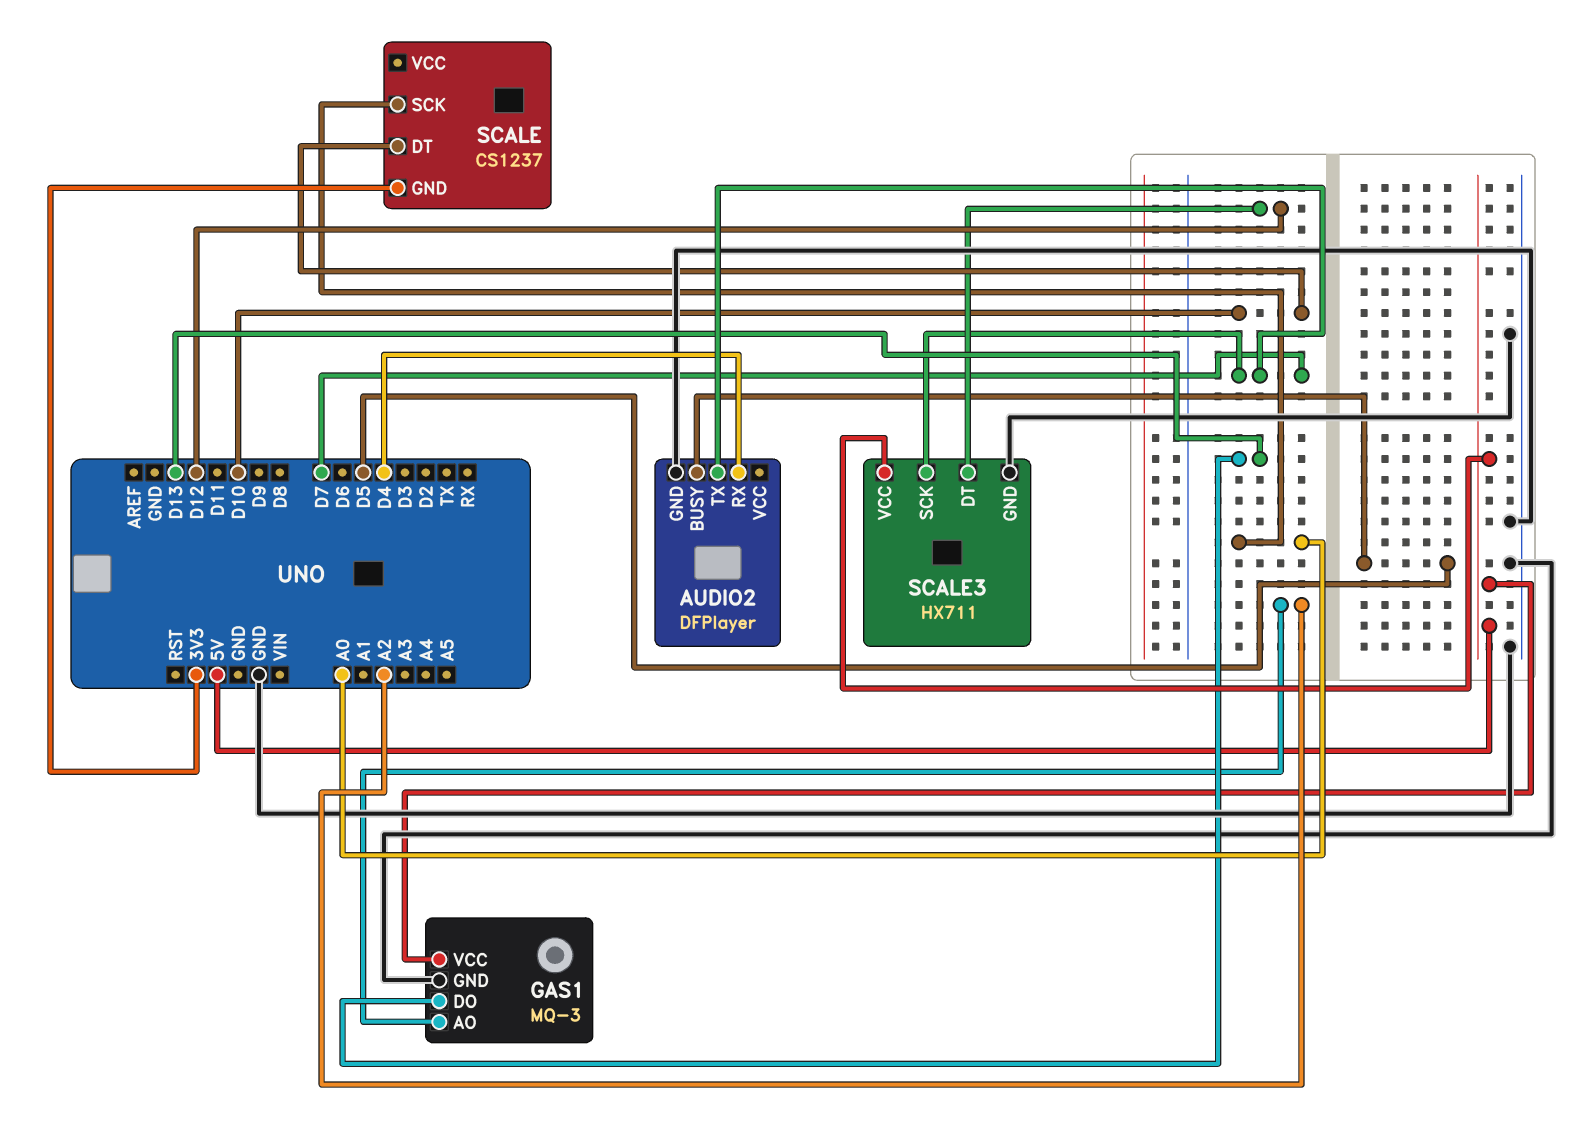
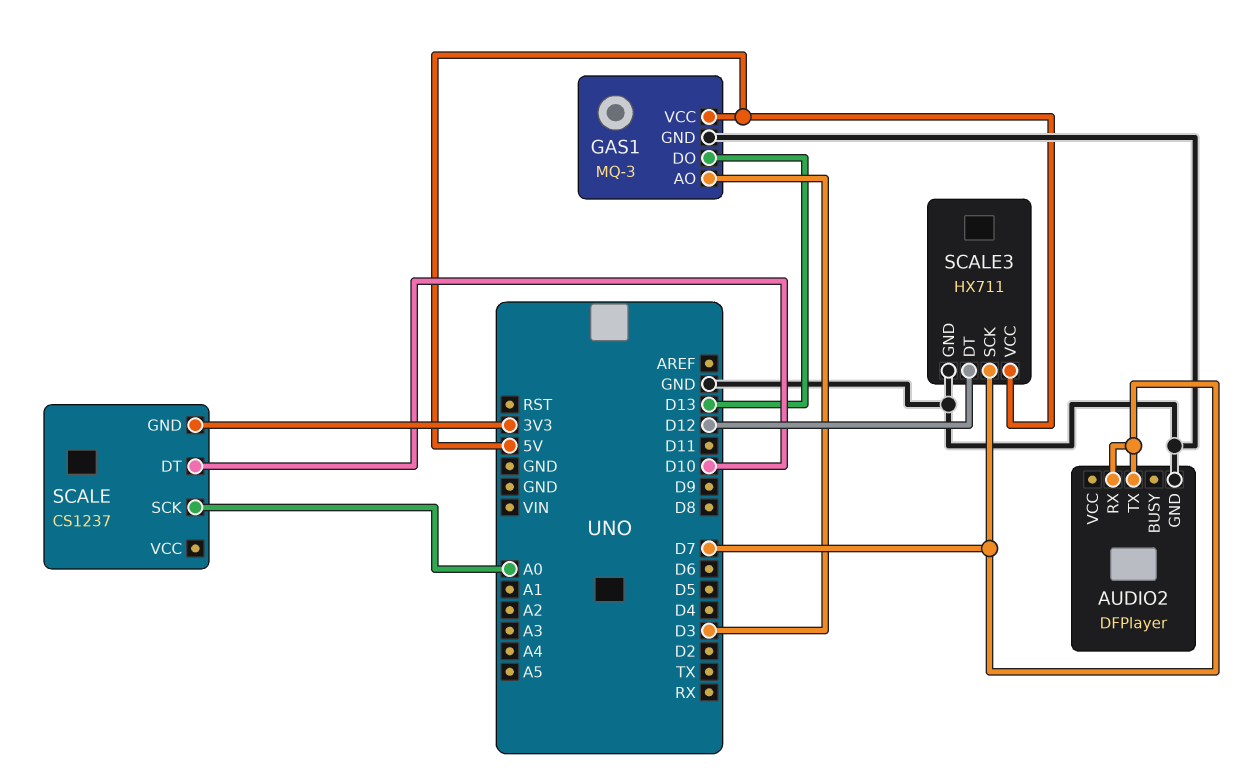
AUDIO2 pin BUSY: D5 -> none
AUDIO2 pin RX: D4 -> D7
GAS1 pin AO: A2 -> D3

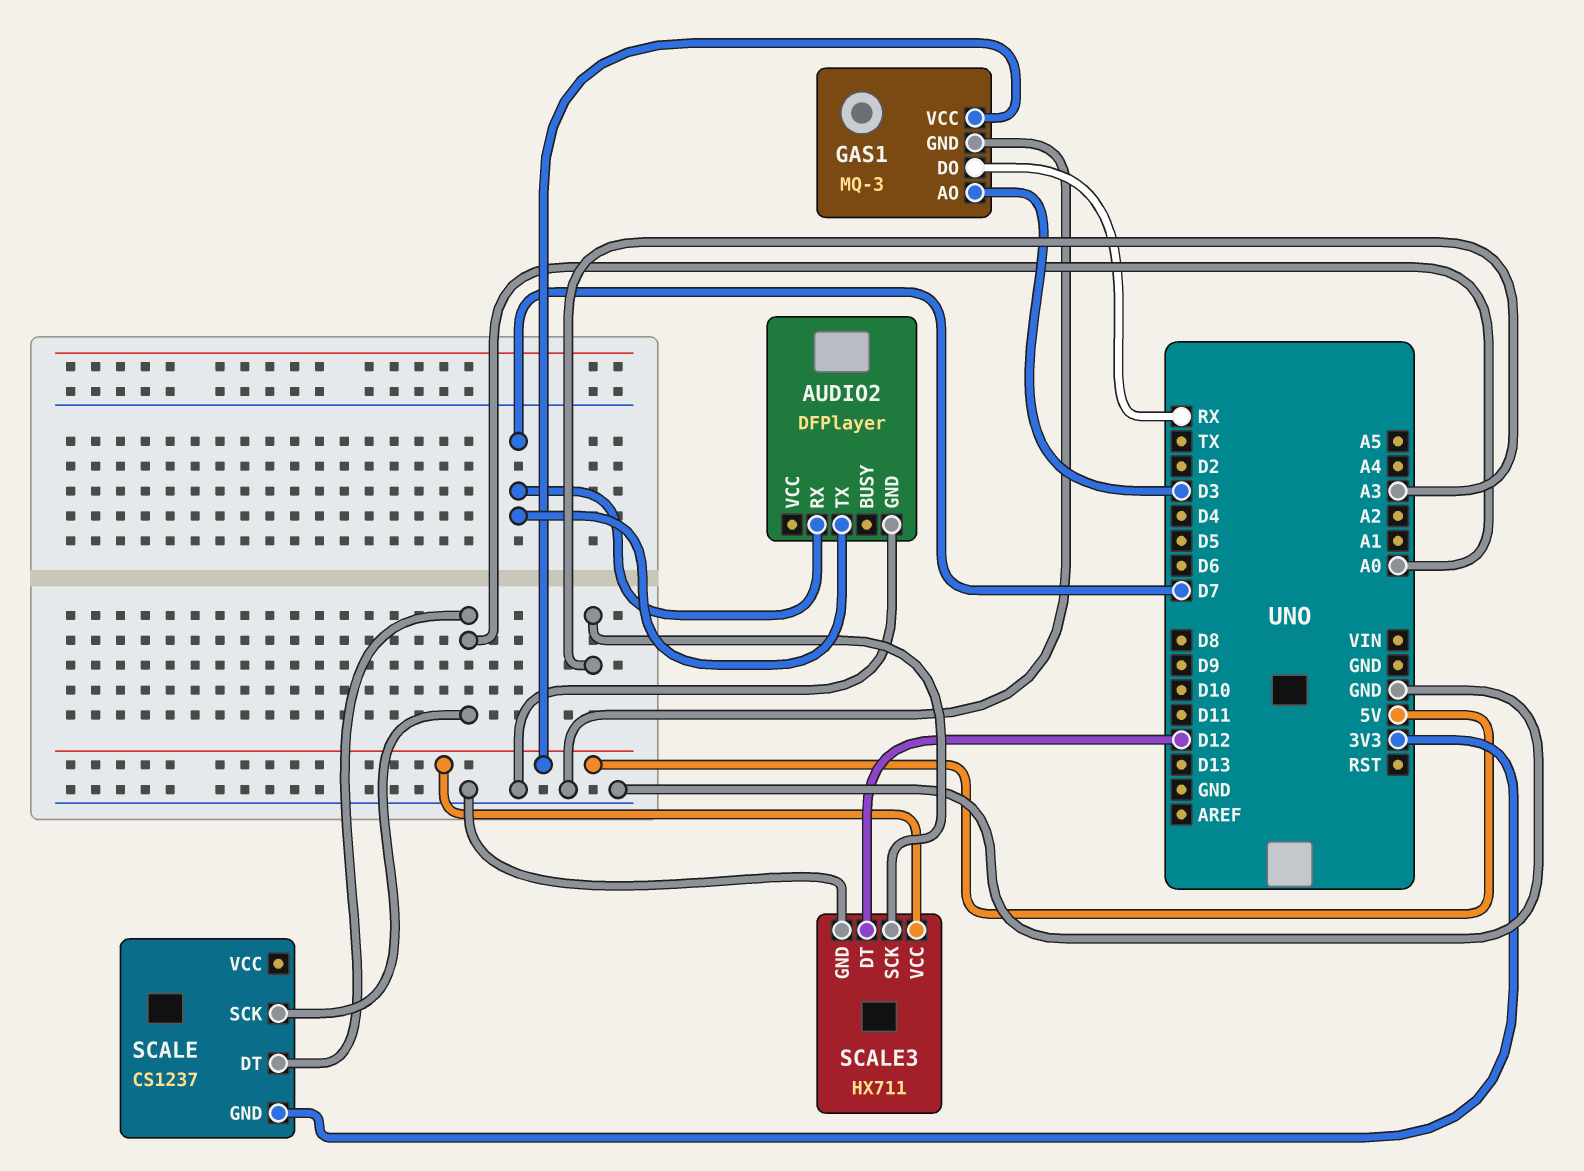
GAS1 pin DO: D13 -> RX
SCALE pin DT: D10 -> A0
SCALE3 pin SCK: D7 -> A3

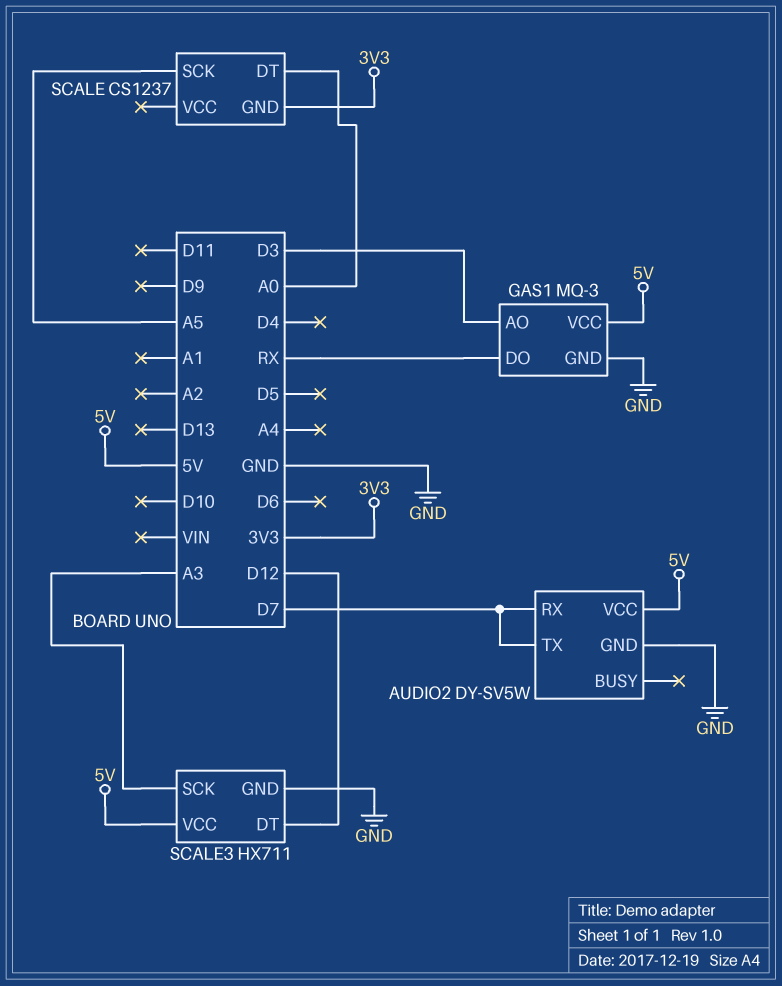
AUDIO2: DFPlayer -> DY-SV5W
AUDIO2 pin VCC: none -> 5V
SCALE pin SCK: A0 -> A5

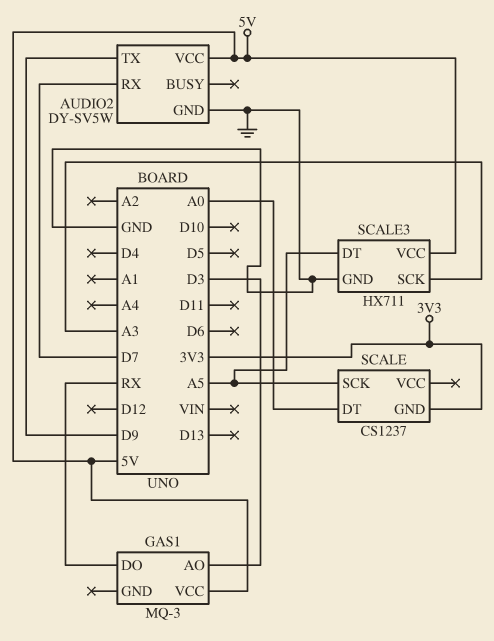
AUDIO2 pin TX: D7 -> D9
GAS1 pin GND: GND -> none
SCALE3 pin DT: D12 -> A5

